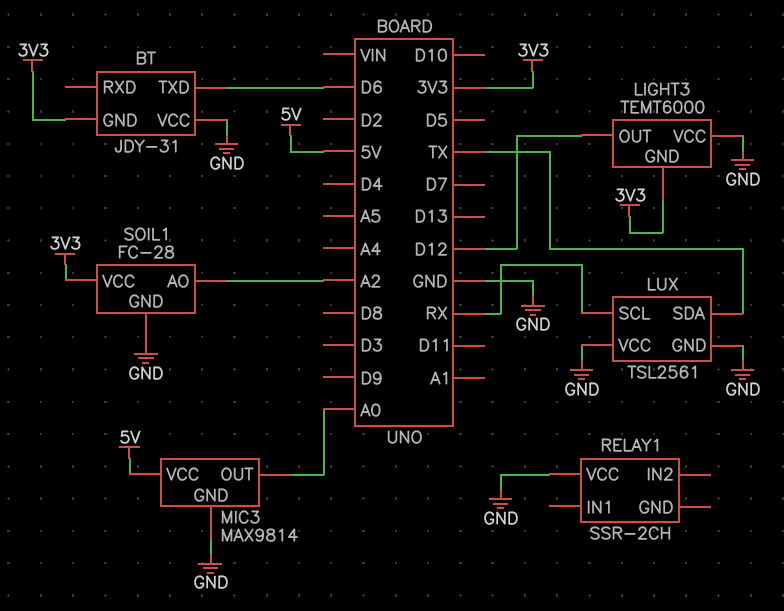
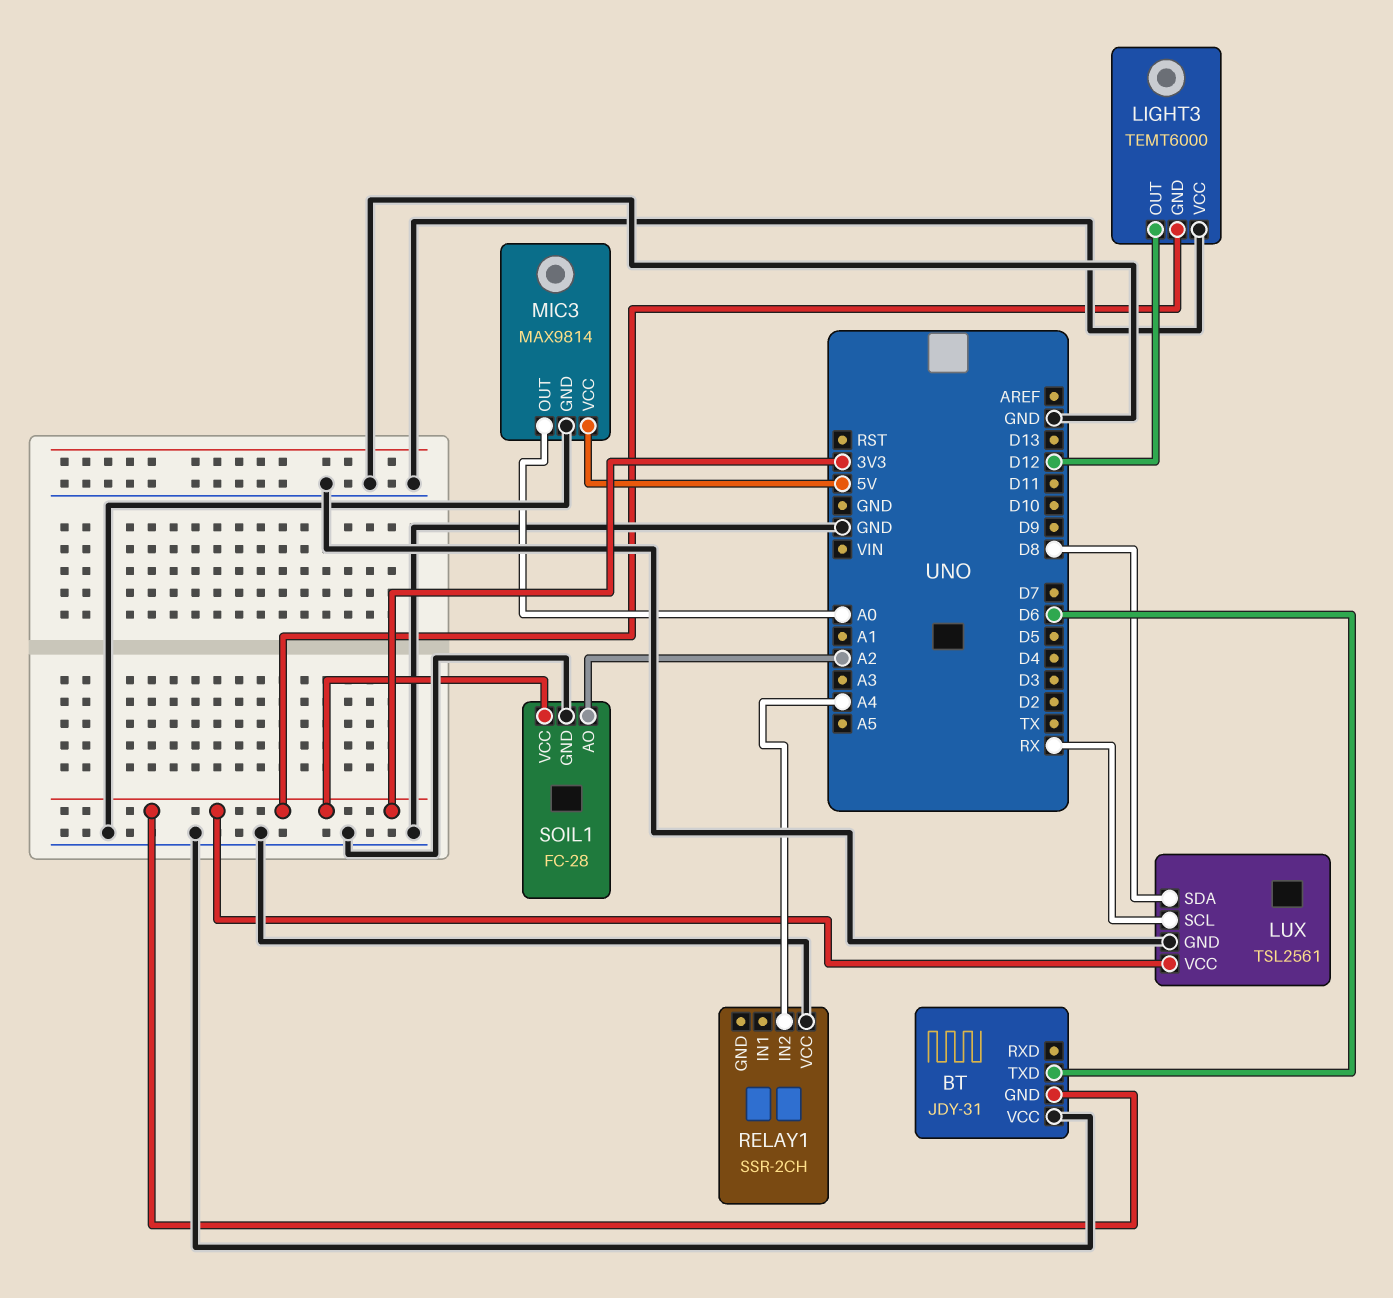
LUX pin SDA: TX -> D8
LUX pin VCC: GND -> 3V3
RELAY1 pin IN2: none -> A4

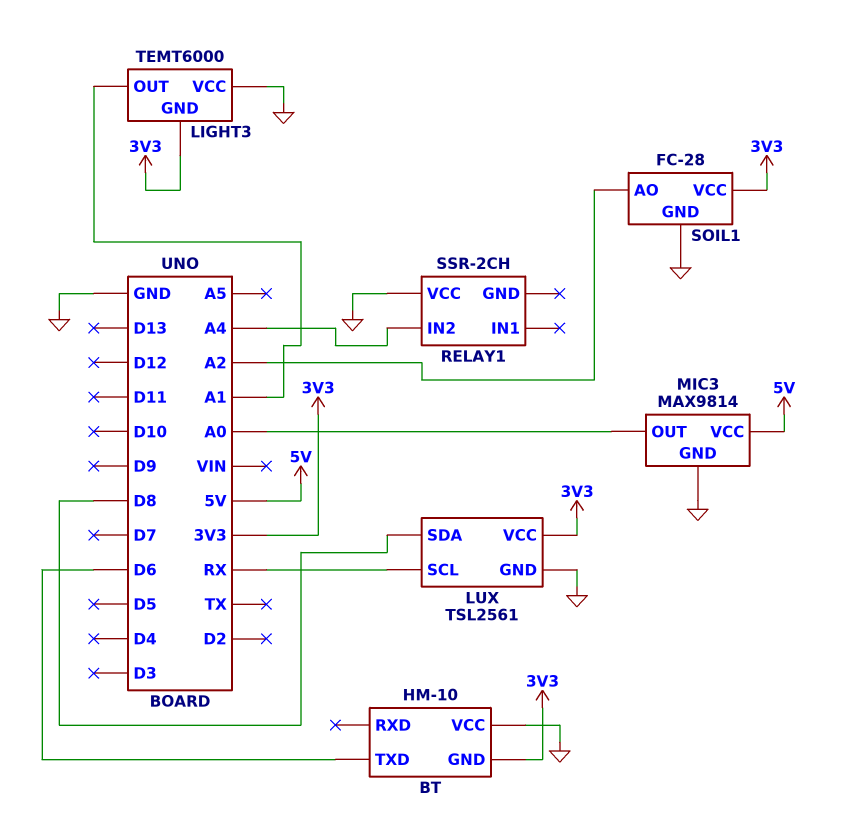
BT: JDY-31 -> HM-10
LIGHT3 pin OUT: D12 -> A1

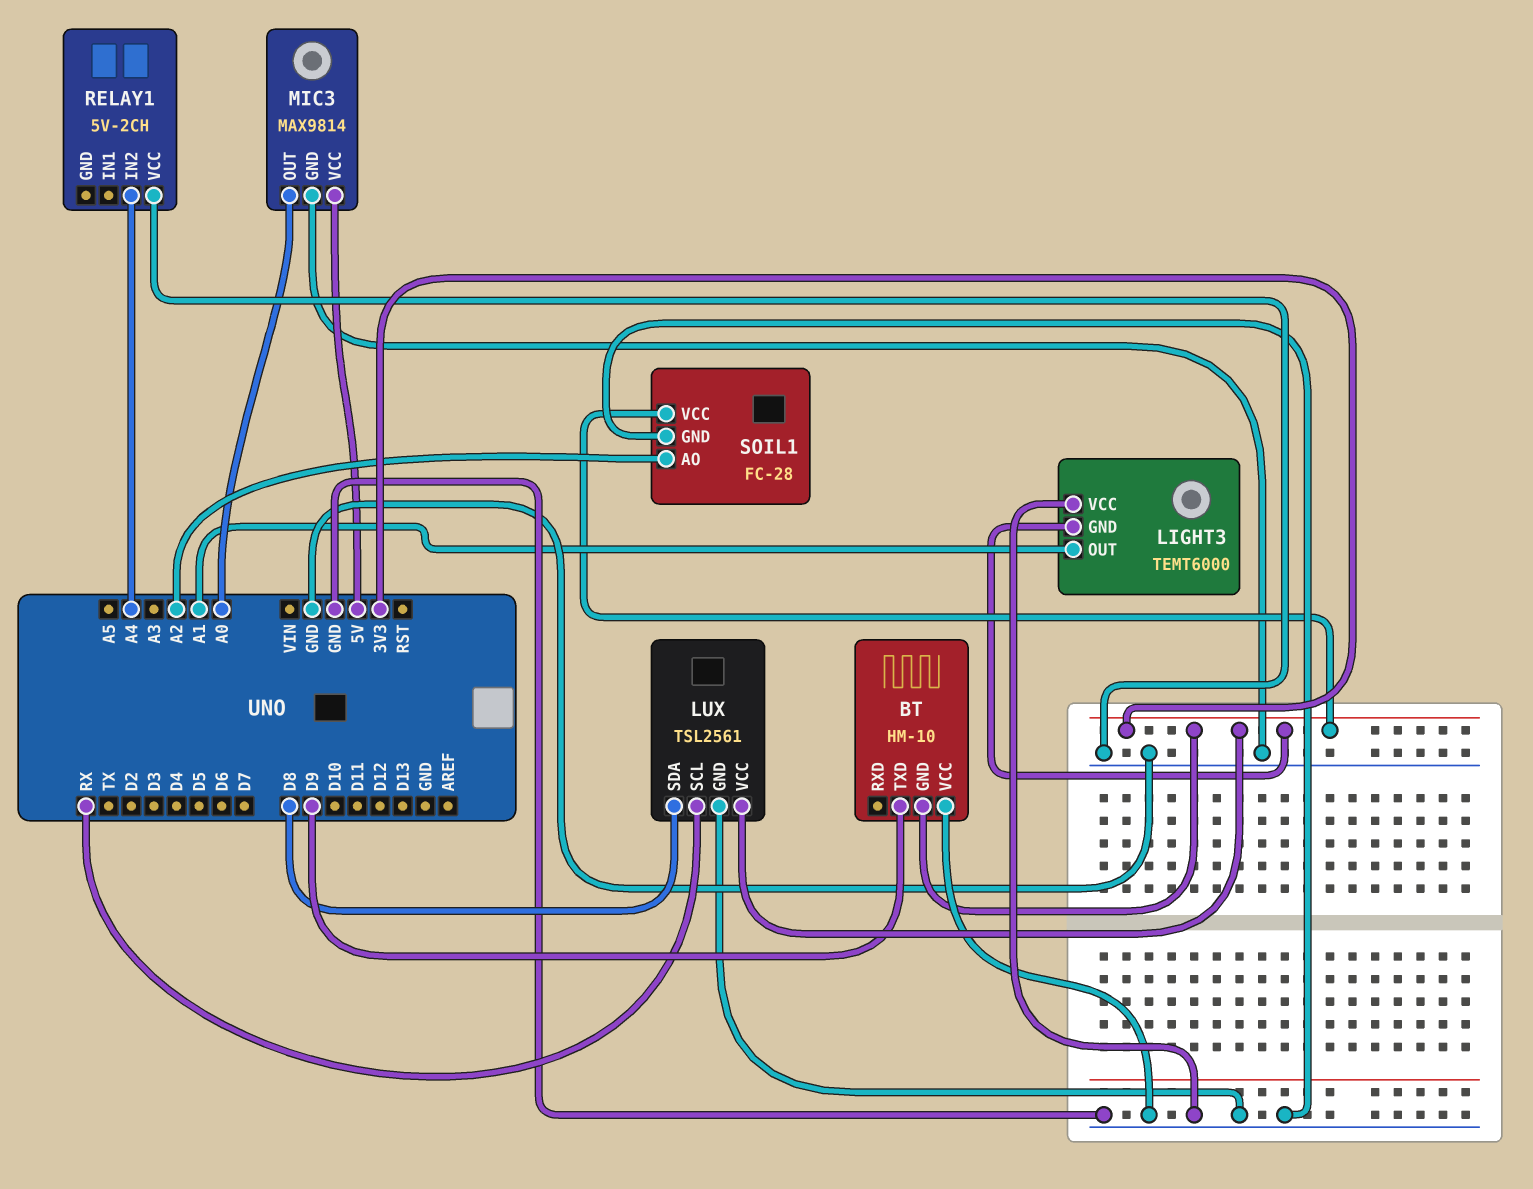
BT pin TXD: D6 -> D9
RELAY1: SSR-2CH -> 5V-2CH

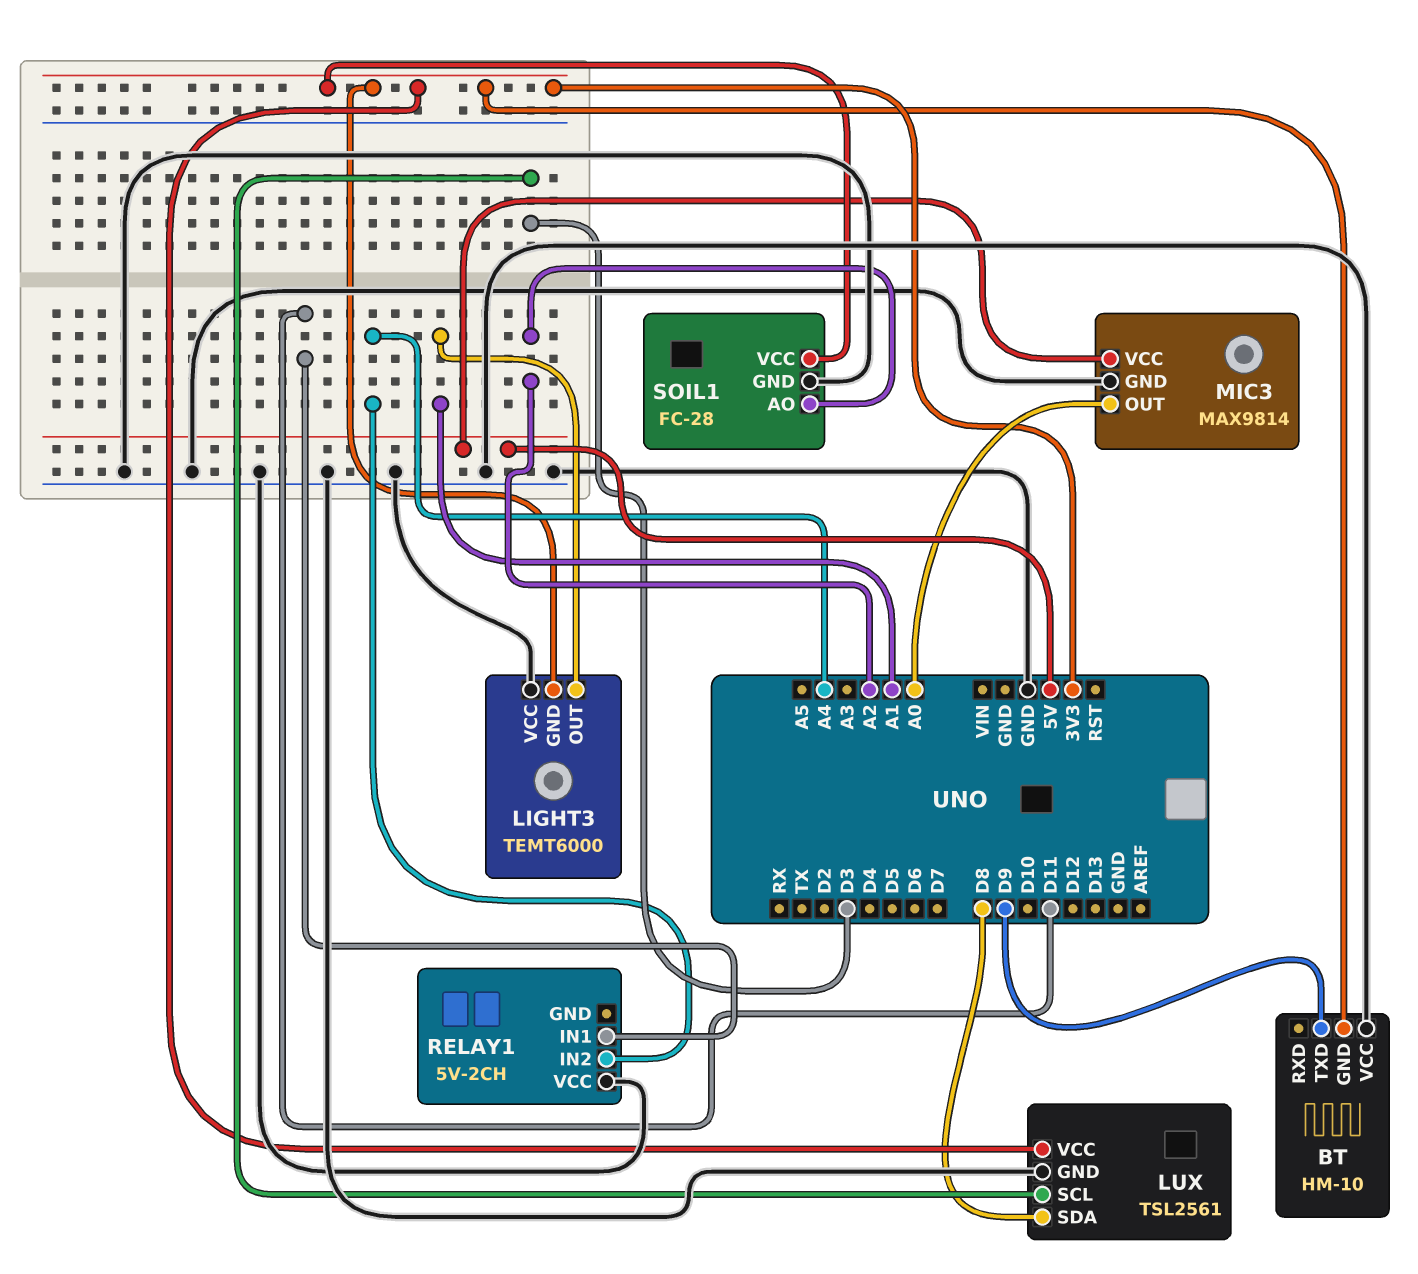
LUX pin SCL: RX -> D3
RELAY1 pin IN1: none -> D11

